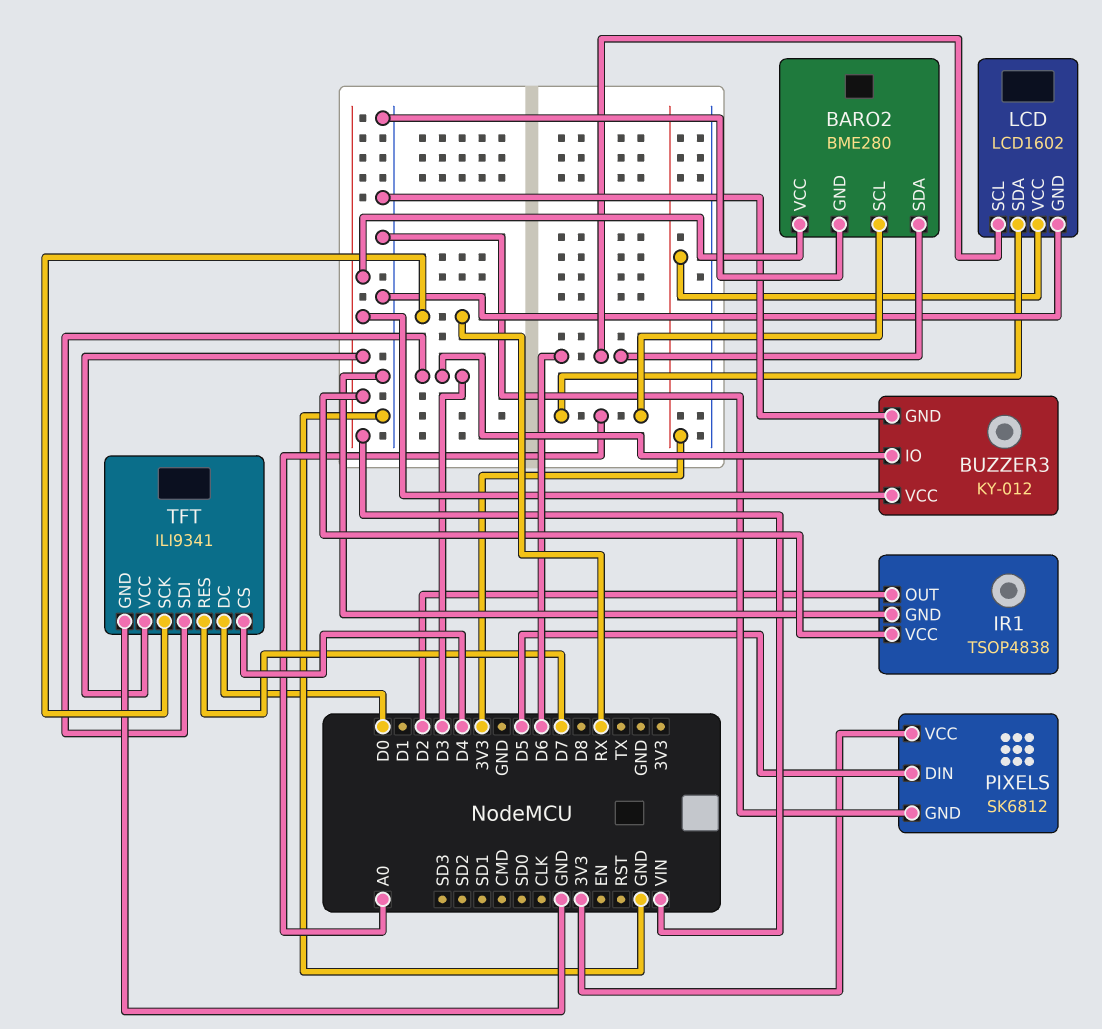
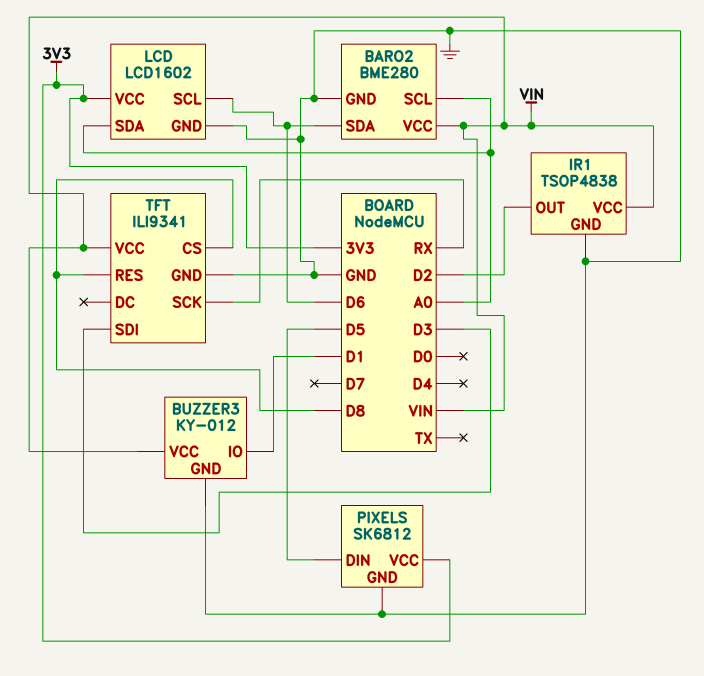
BUZZER3 pin IO: D3 -> D1
TFT pin CS: D4 -> D8
TFT pin DC: D0 -> none
TFT pin RES: D7 -> D8

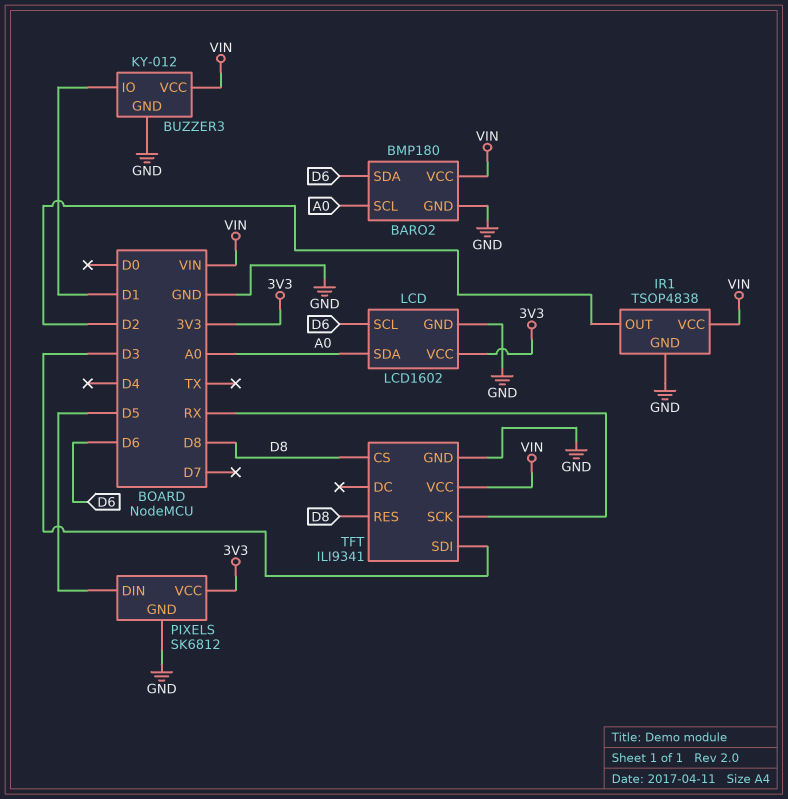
BARO2: BME280 -> BMP180

